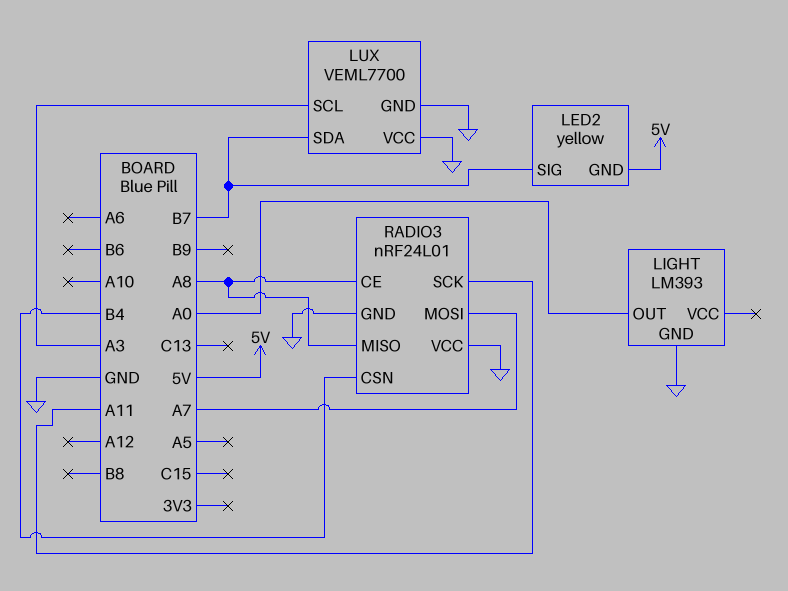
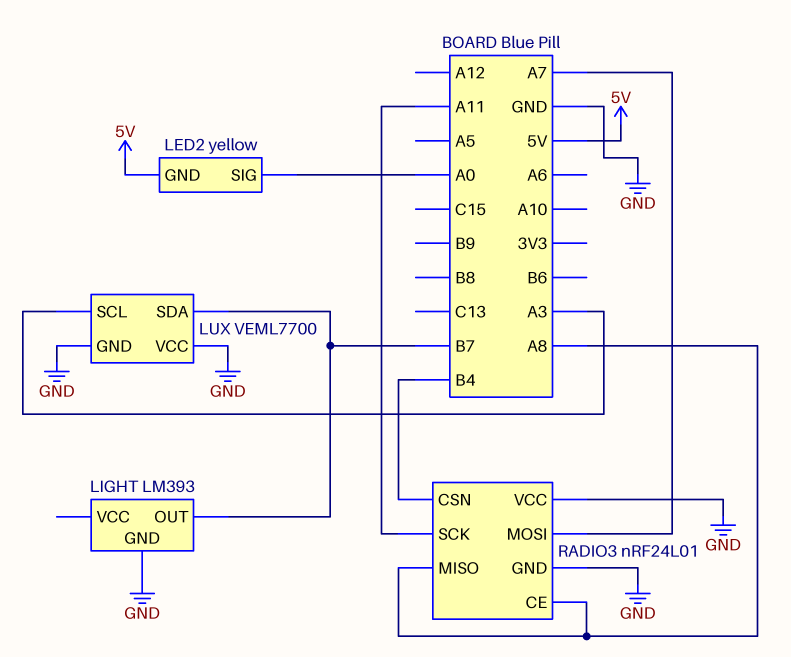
LED2 pin SIG: B7 -> A0
LIGHT pin OUT: A0 -> B7

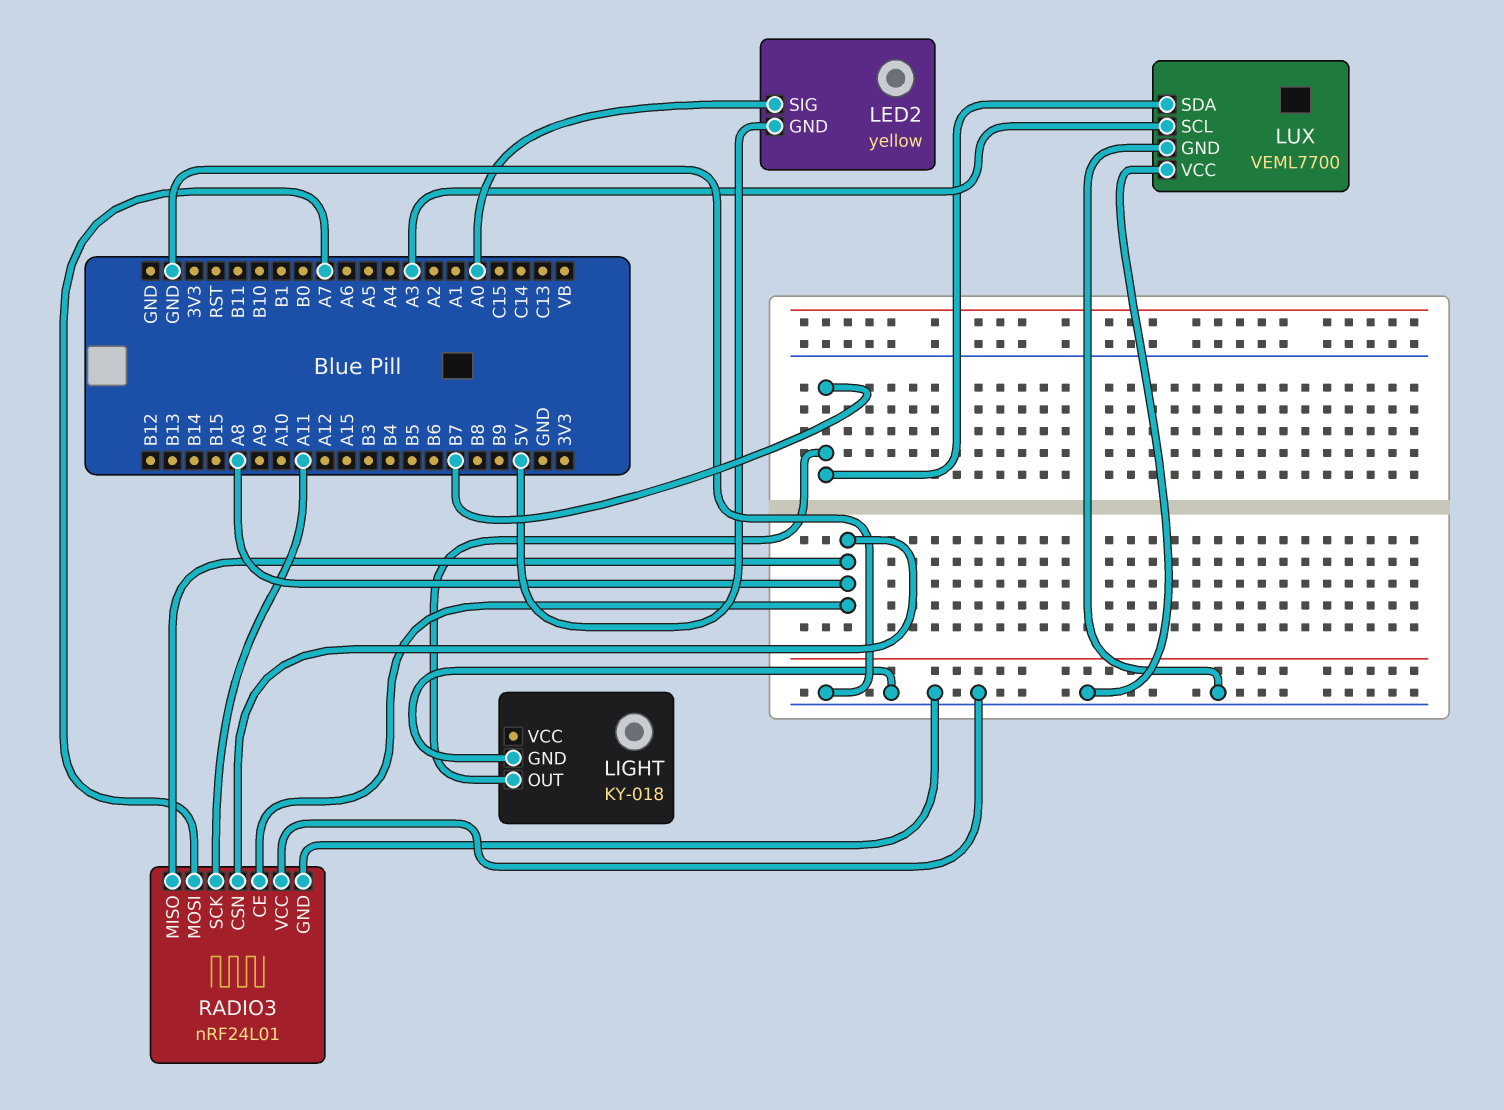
LIGHT: LM393 -> KY-018
RADIO3 pin CSN: B4 -> A8

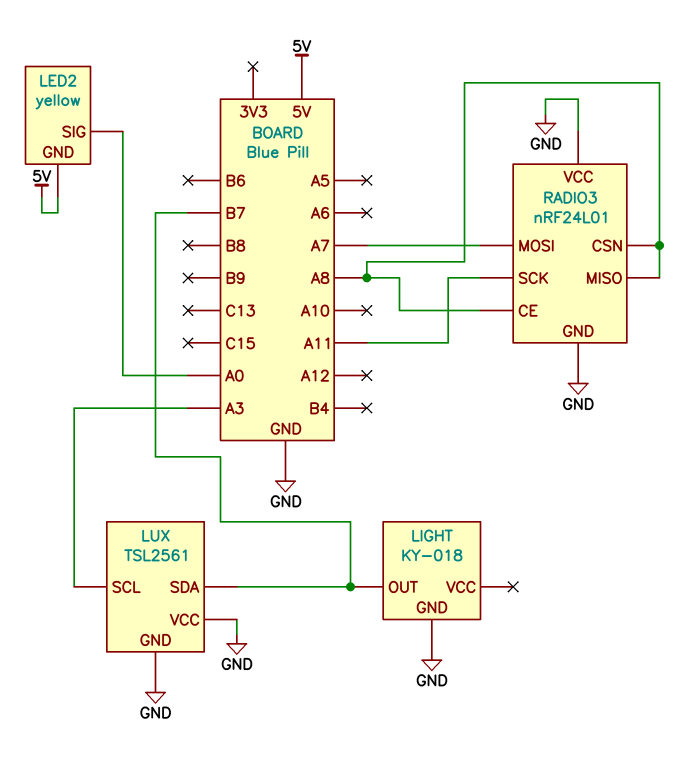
LUX: VEML7700 -> TSL2561

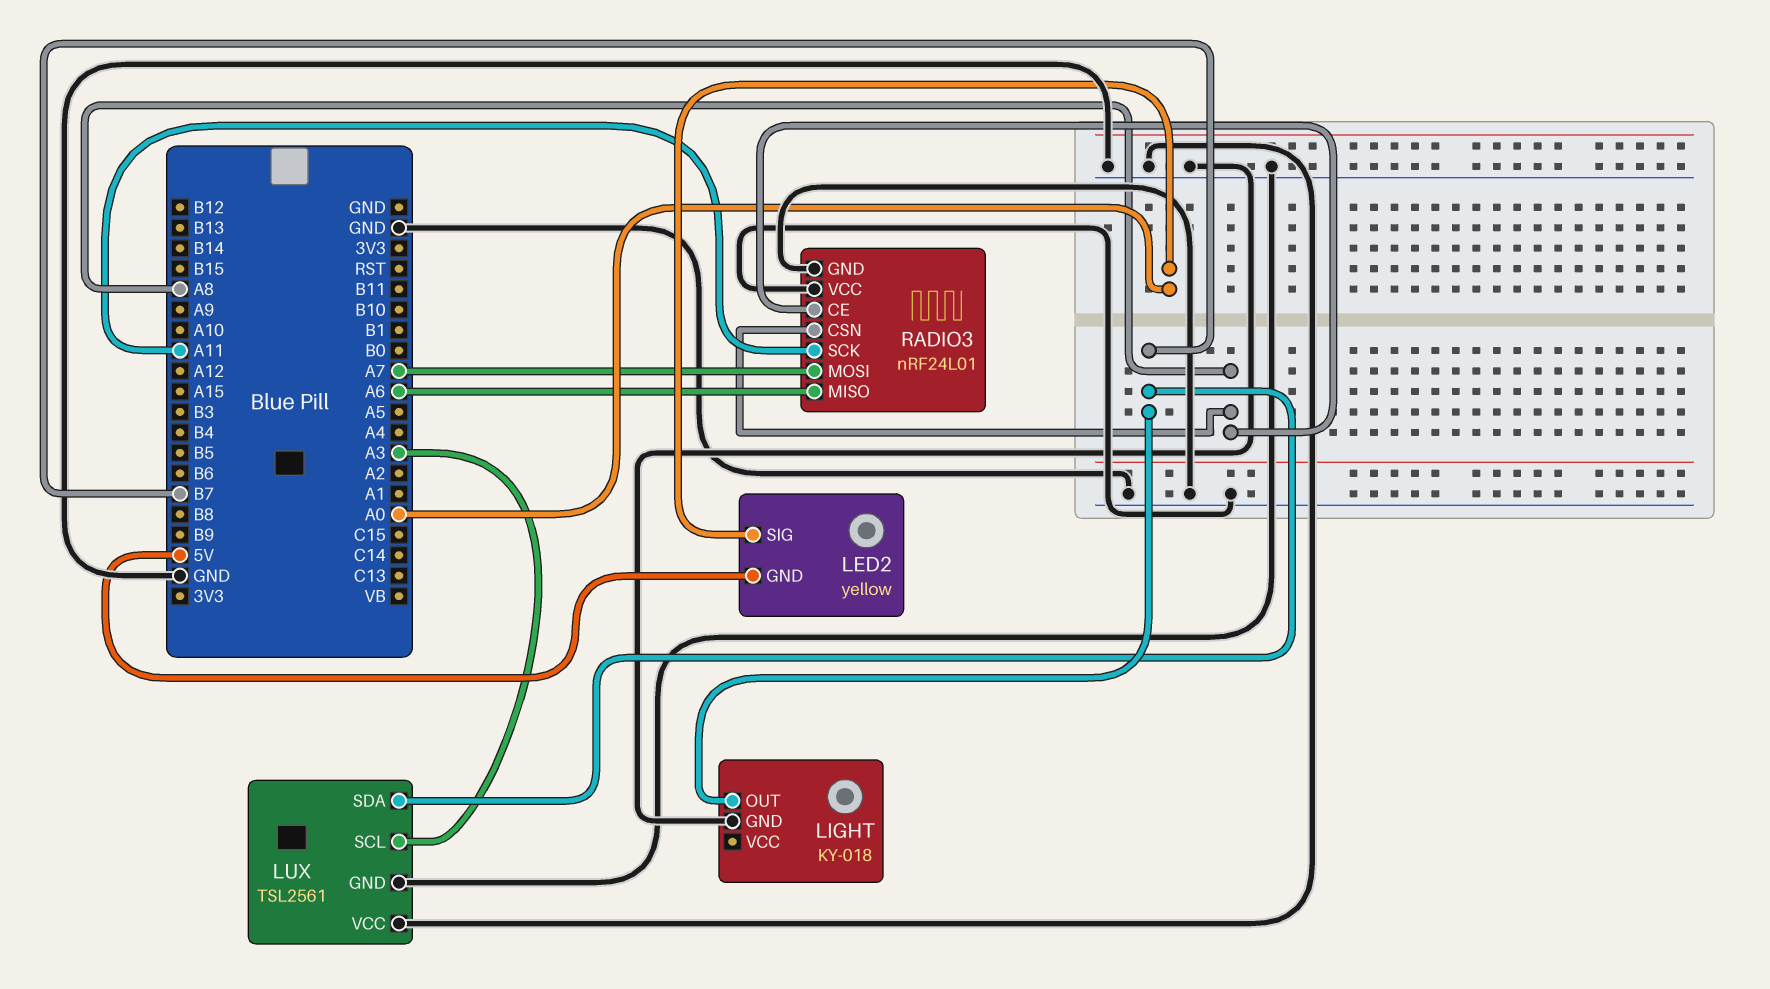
RADIO3 pin MISO: A8 -> A6

